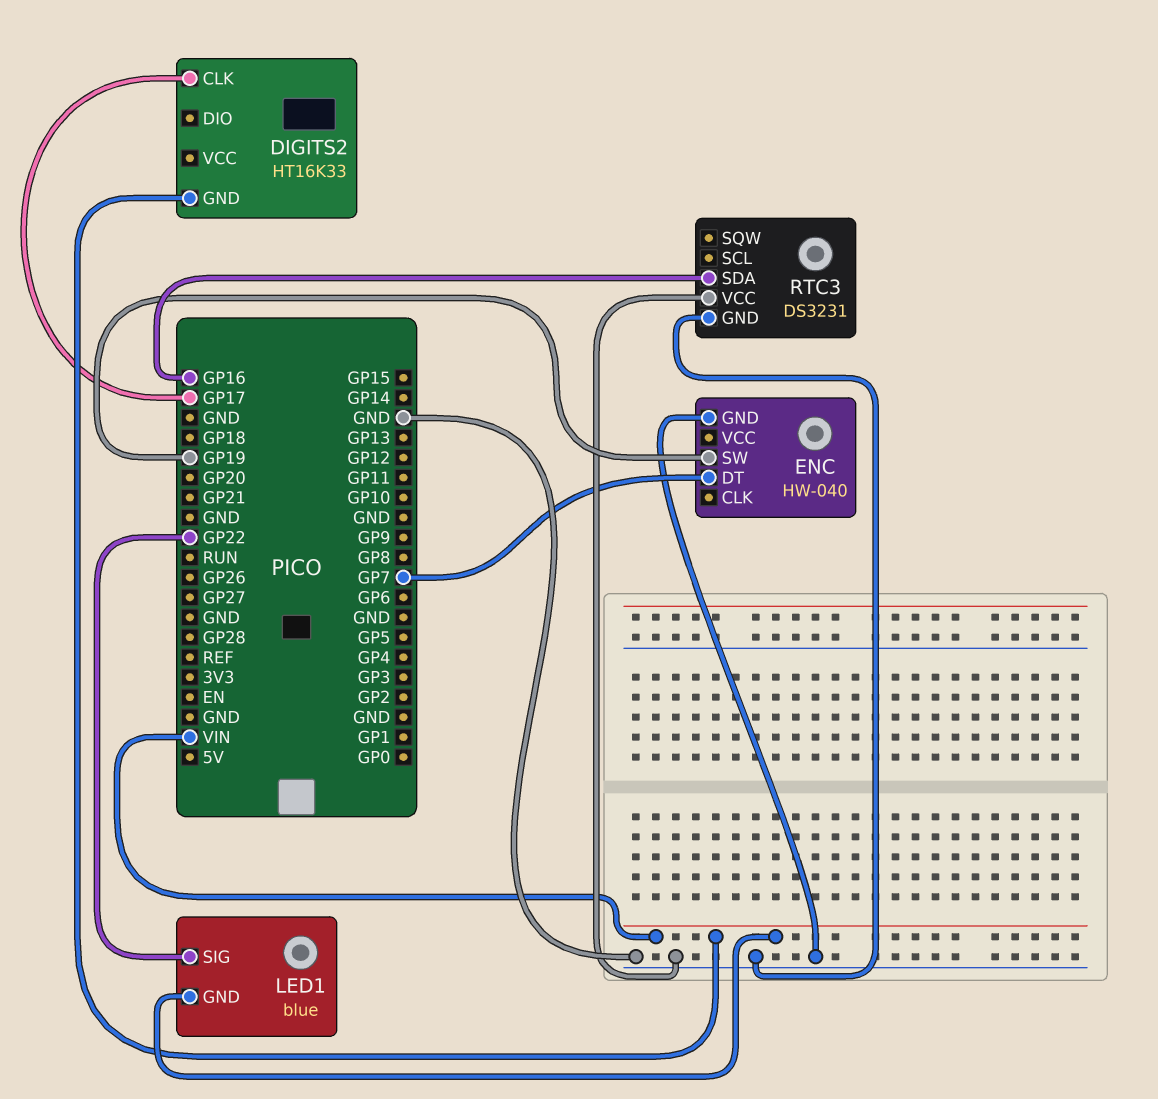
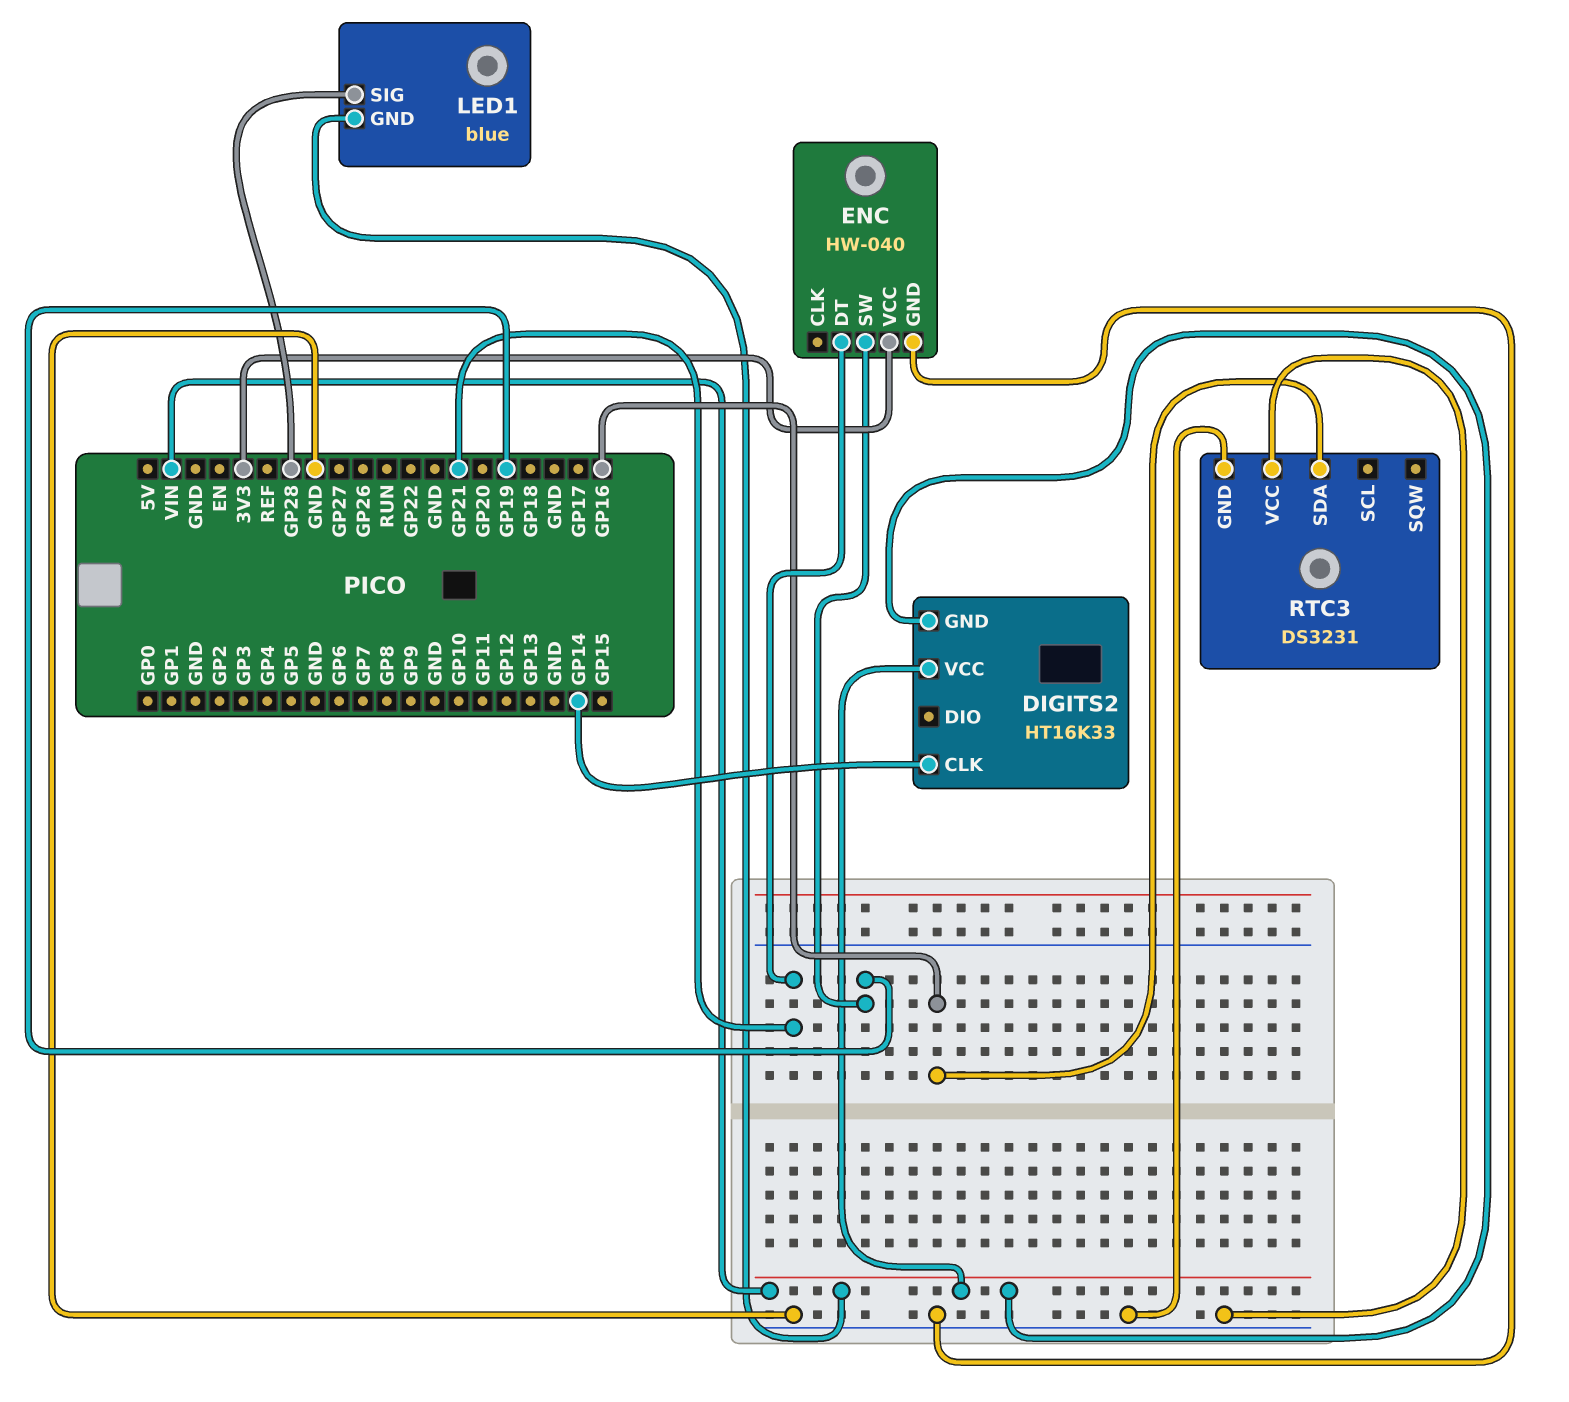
DIGITS2 pin CLK: GP17 -> GP14
DIGITS2 pin VCC: none -> VIN
ENC pin DT: GP7 -> GP21
ENC pin VCC: none -> 3V3
LED1 pin SIG: GP22 -> GP28

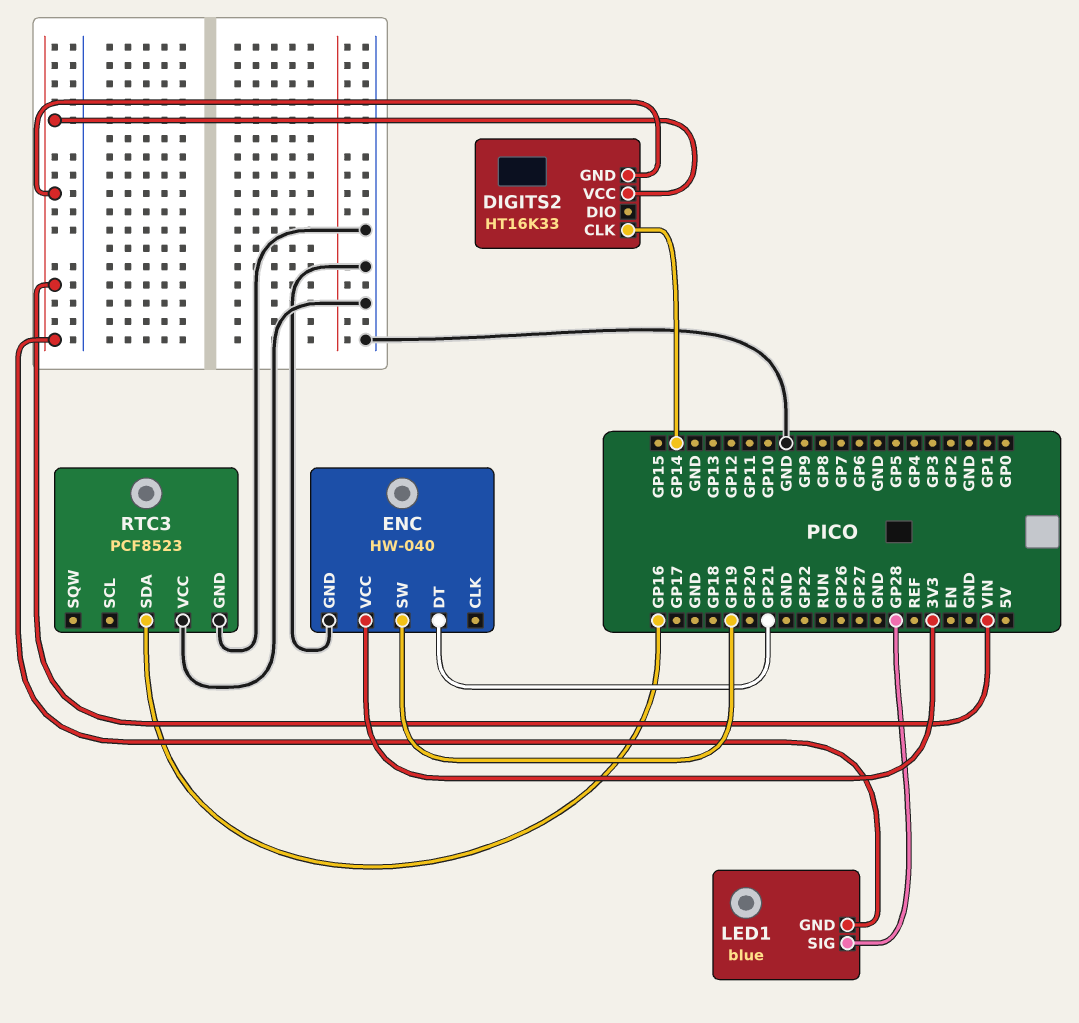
RTC3: DS3231 -> PCF8523

